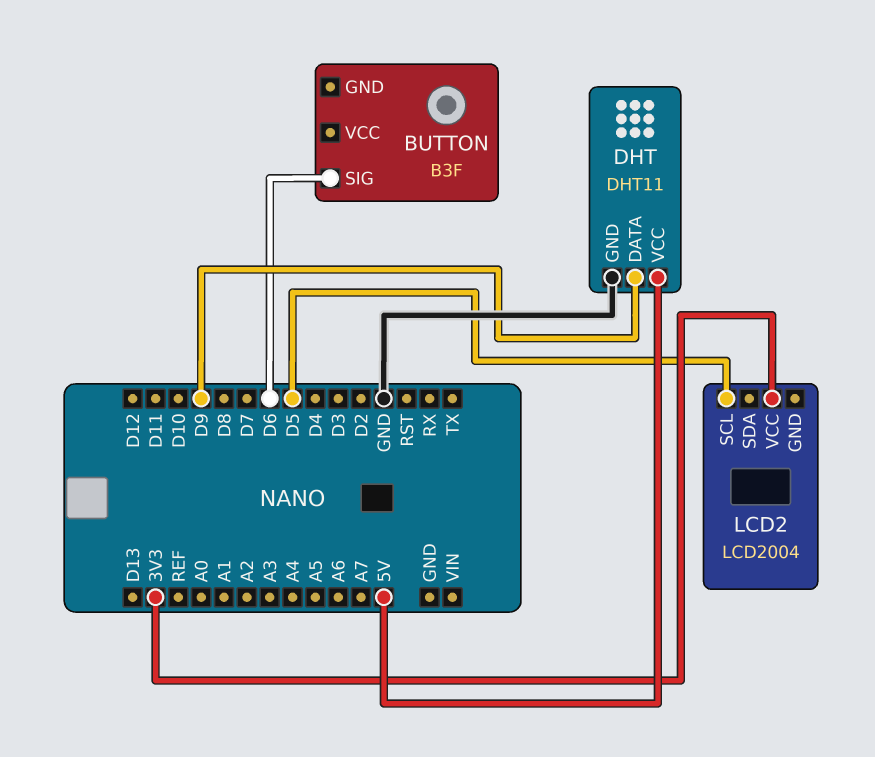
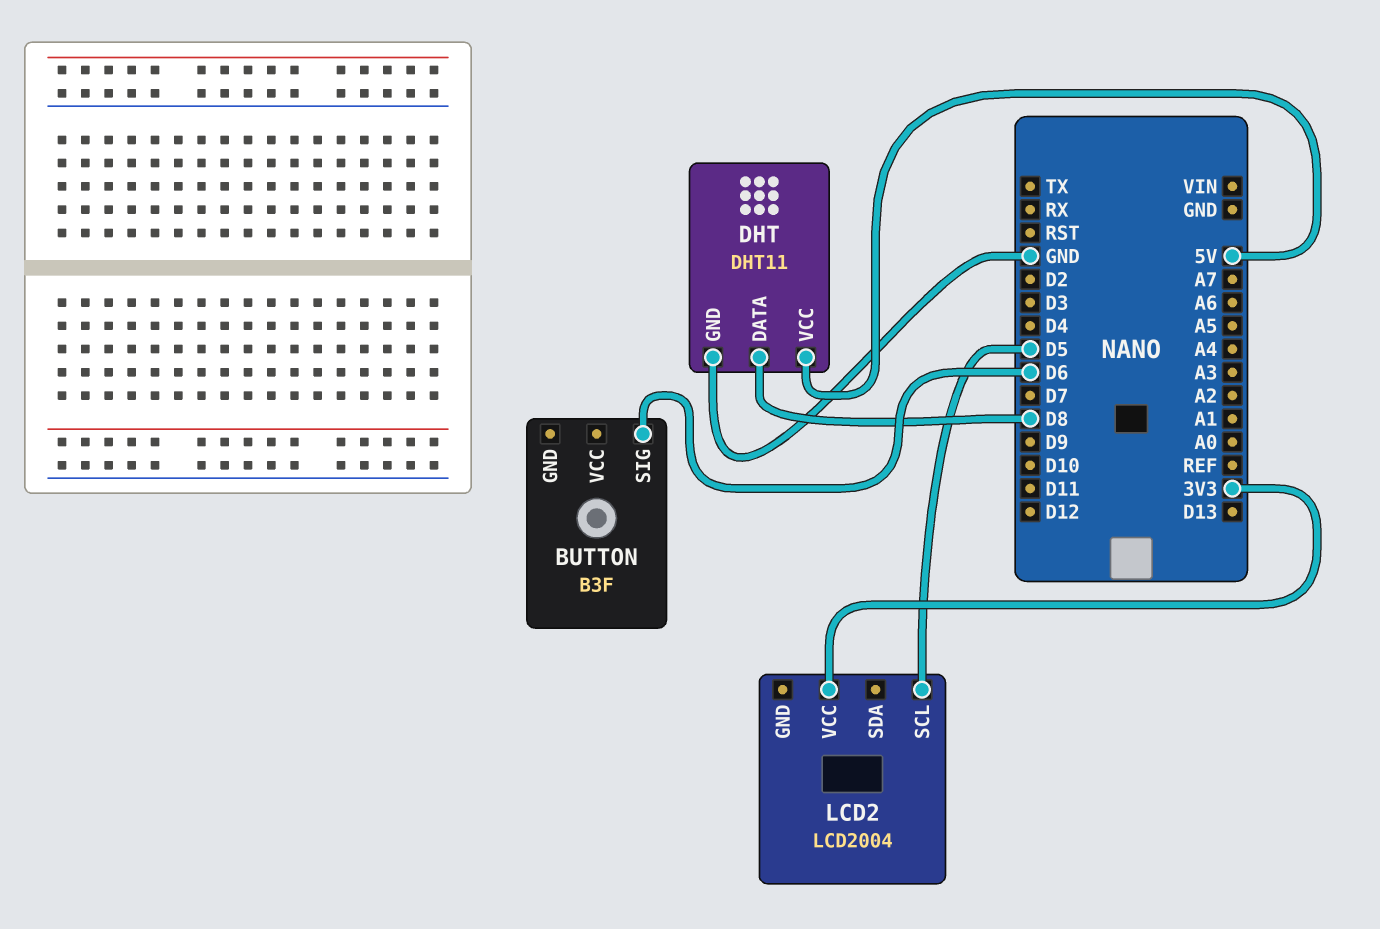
DHT pin DATA: D9 -> D8

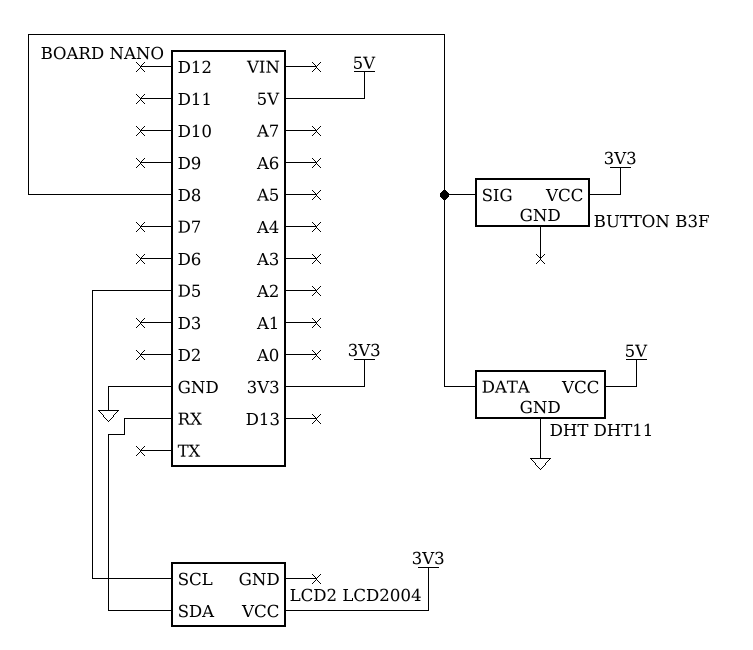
BUTTON pin SIG: D6 -> D8
BUTTON pin VCC: none -> 3V3
LCD2 pin SDA: none -> RX

